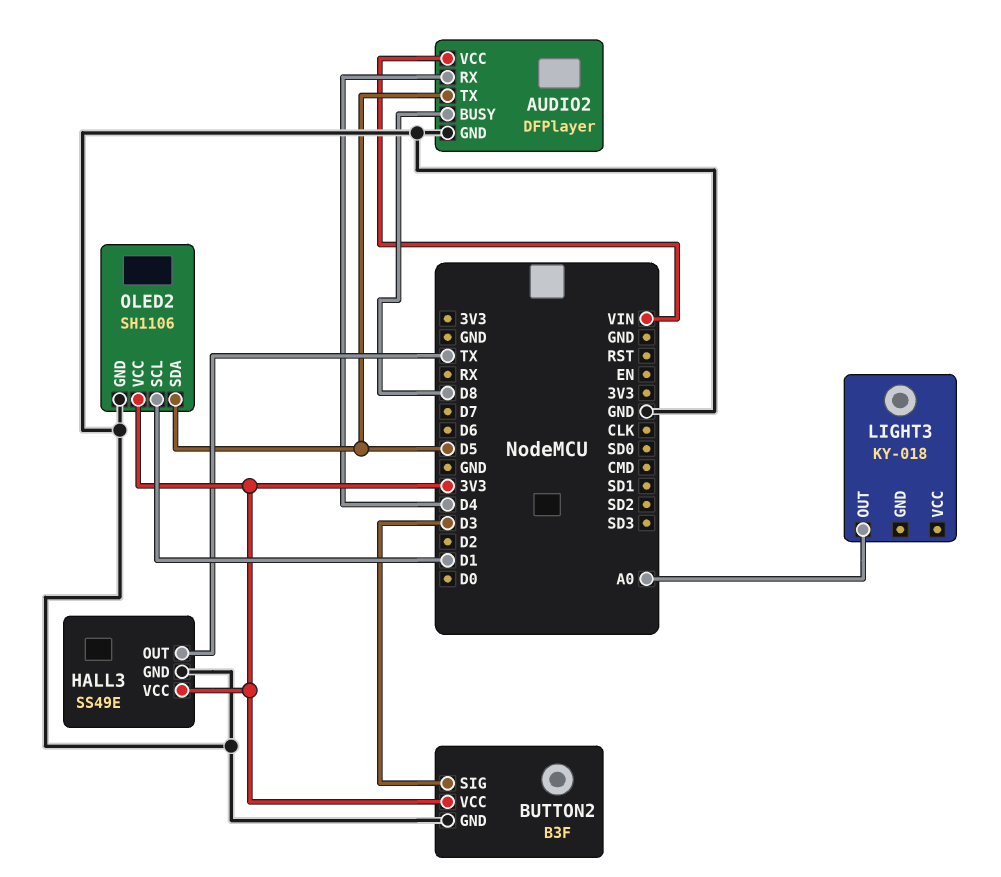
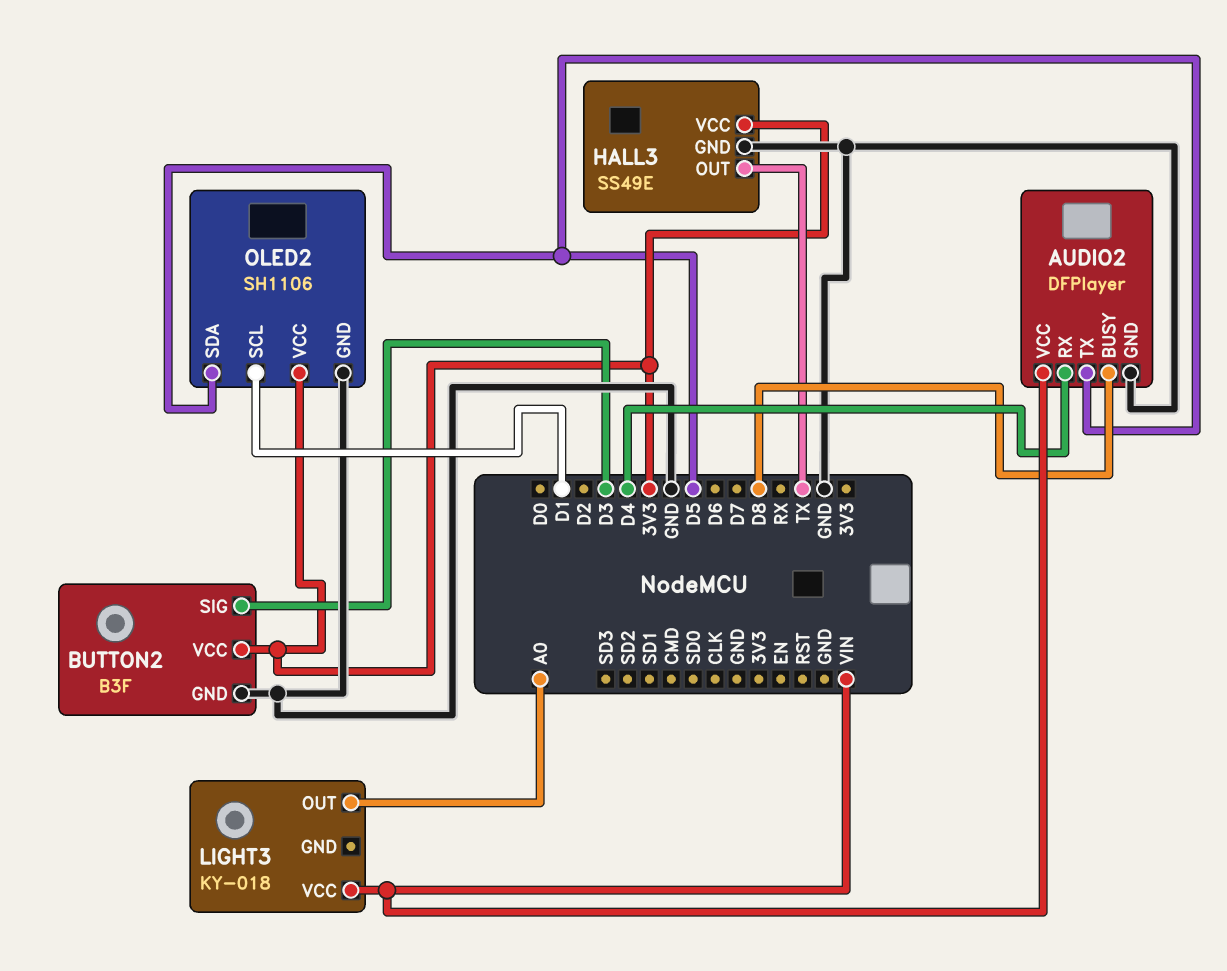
LIGHT3 pin VCC: none -> VIN

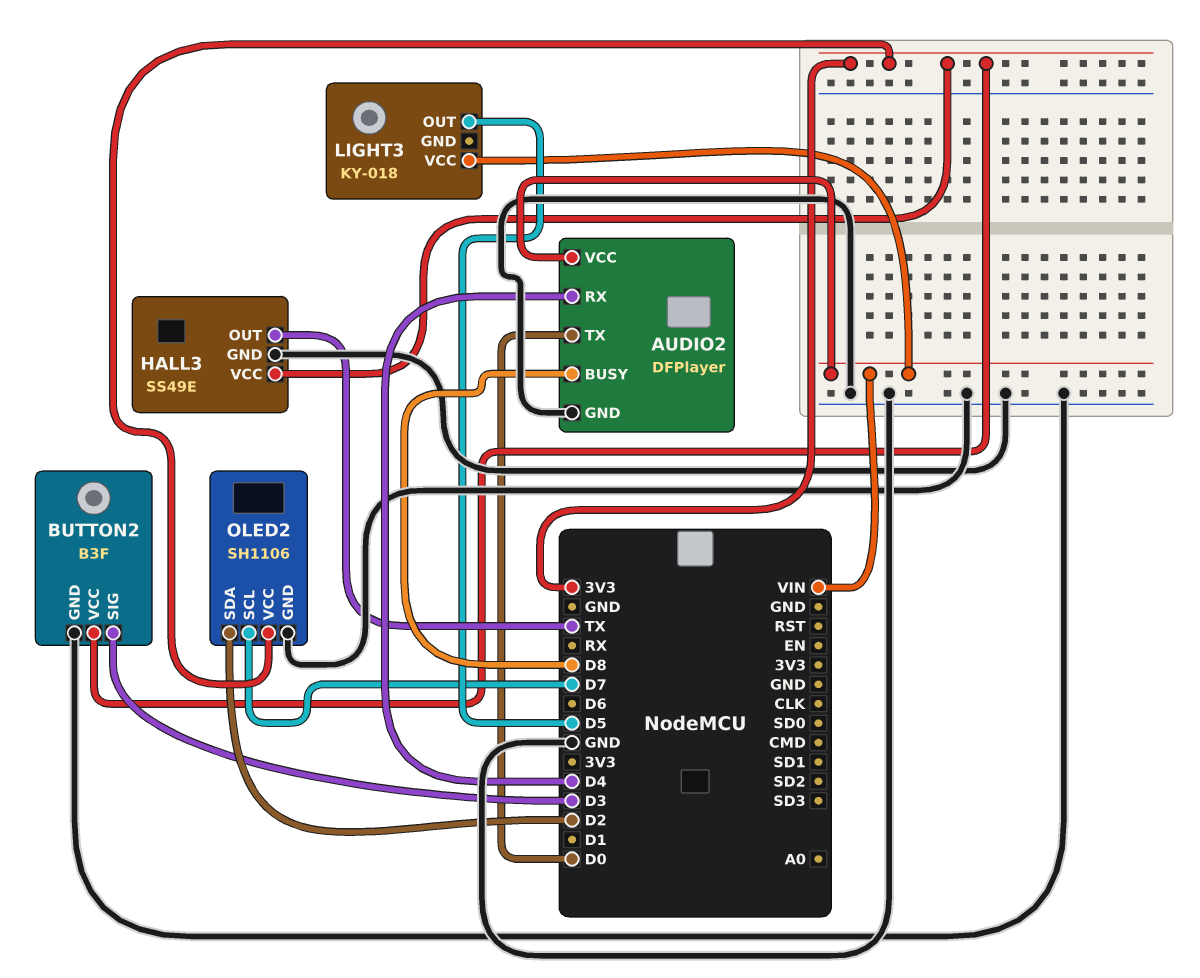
AUDIO2 pin TX: D5 -> D0
LIGHT3 pin OUT: A0 -> D5
OLED2 pin SCL: D1 -> D7
OLED2 pin SDA: D5 -> D2

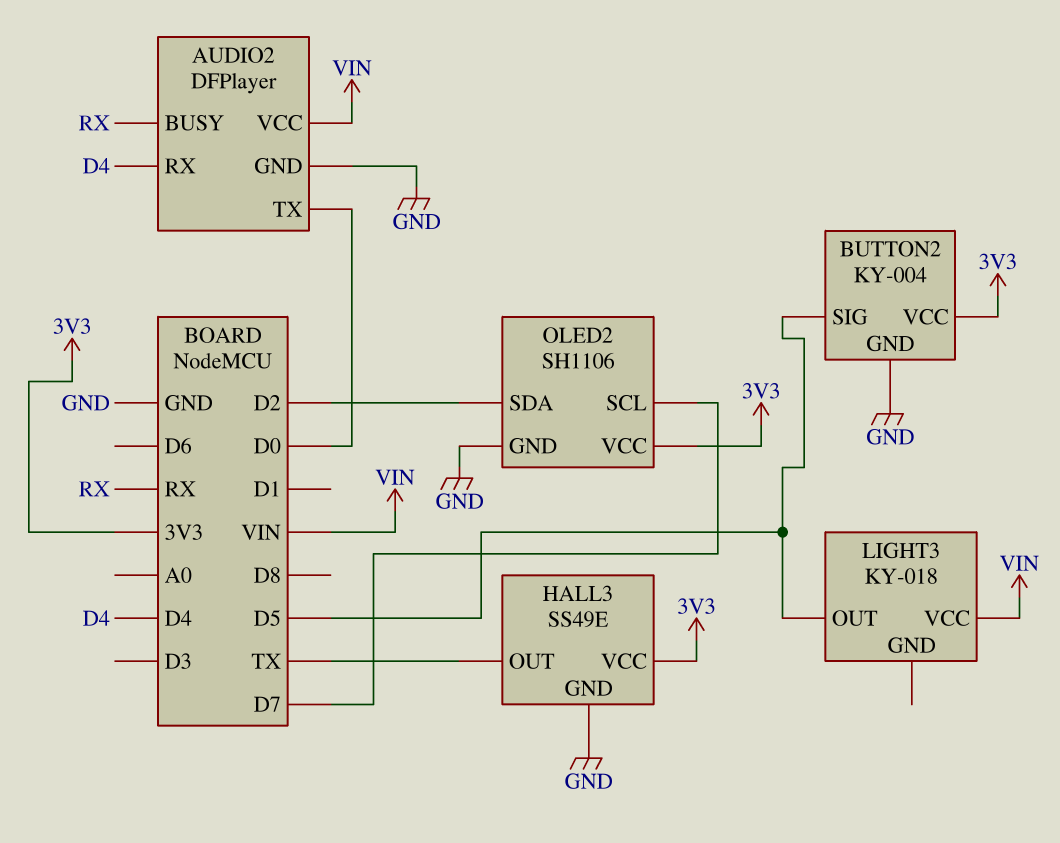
AUDIO2 pin BUSY: D8 -> RX
BUTTON2: B3F -> KY-004
BUTTON2 pin SIG: D3 -> D5

